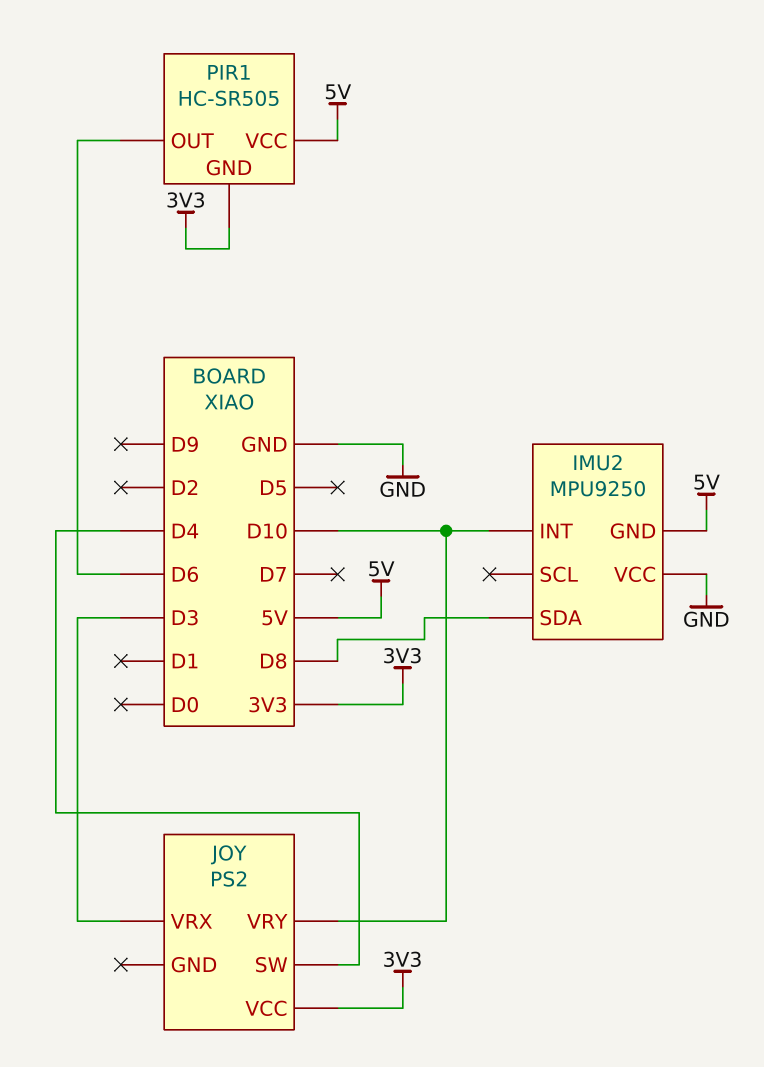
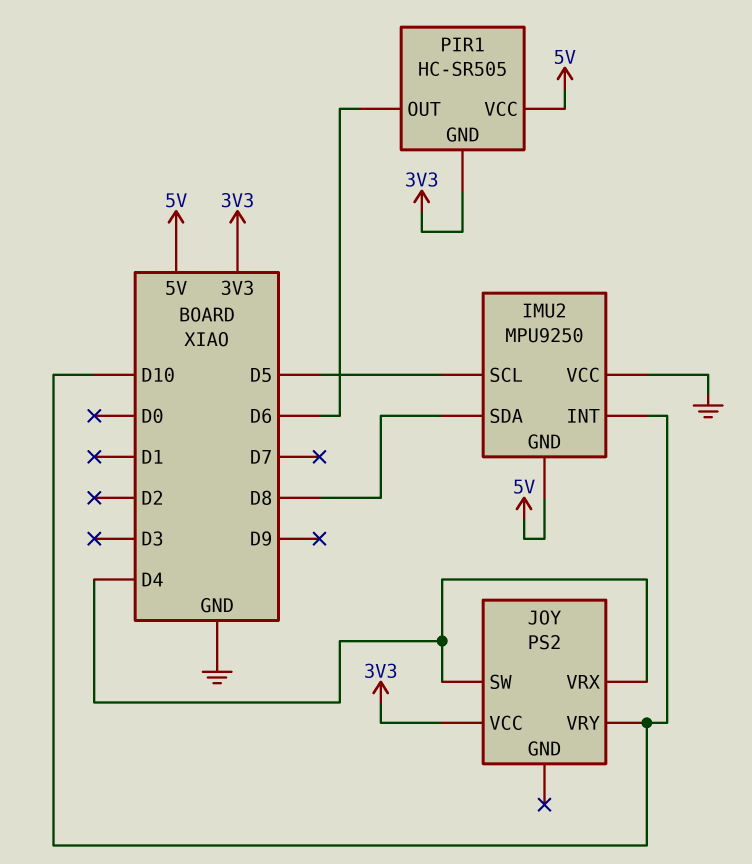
IMU2 pin SCL: none -> D5
JOY pin VRX: D3 -> D4

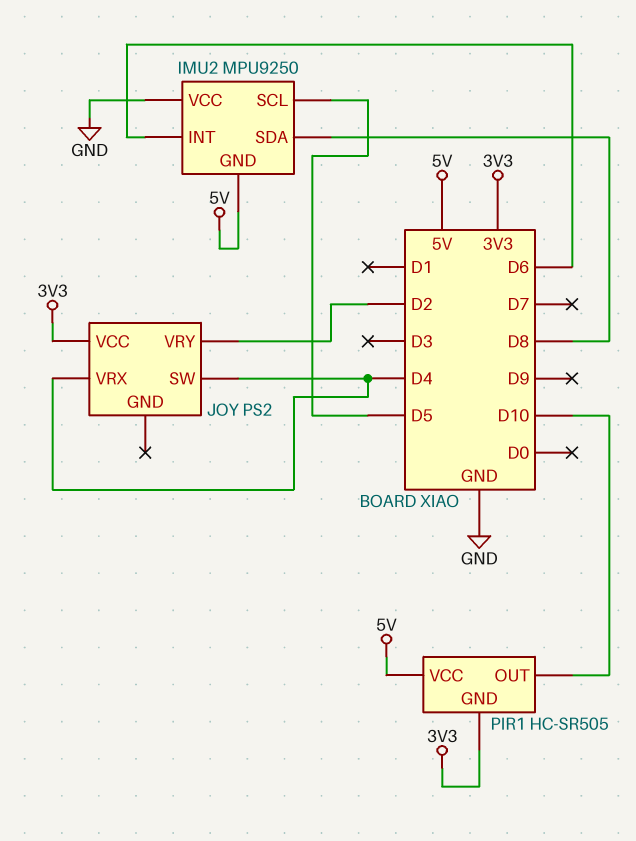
IMU2 pin INT: D10 -> D6
JOY pin VRY: D10 -> D2
PIR1 pin OUT: D6 -> D10

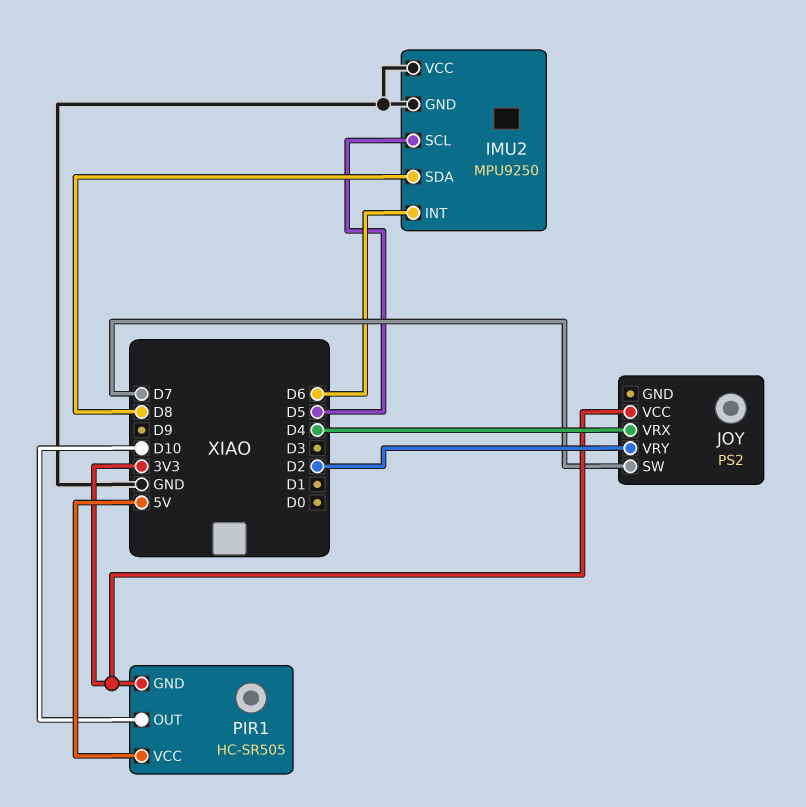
IMU2 pin GND: 5V -> GND
JOY pin SW: D4 -> D7

